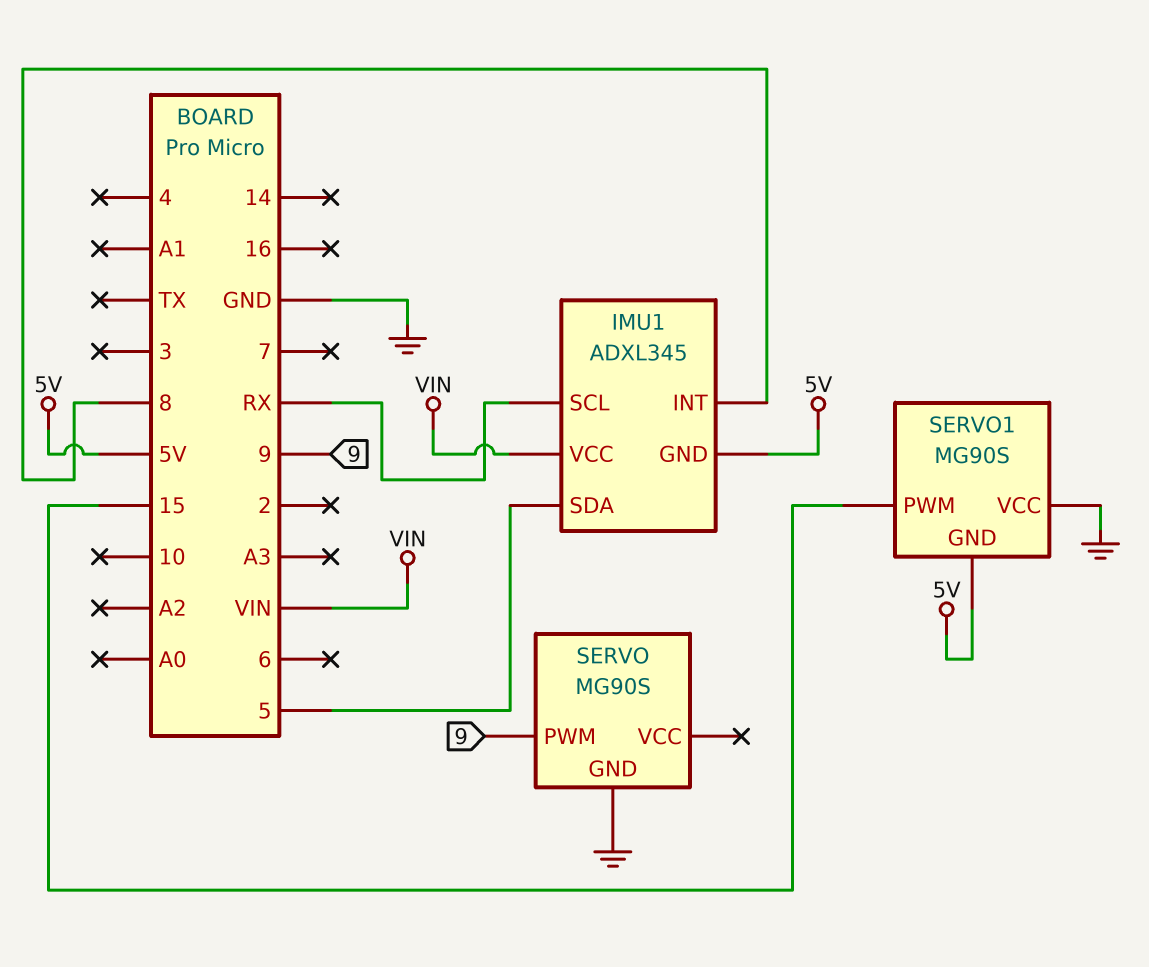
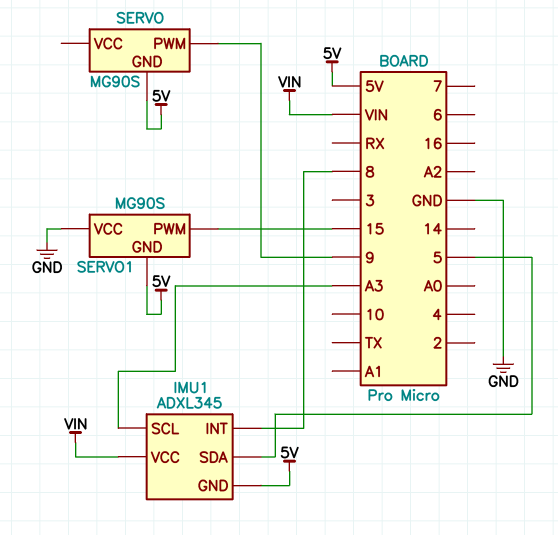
IMU1 pin SCL: RX -> A3
SERVO pin GND: GND -> 5V

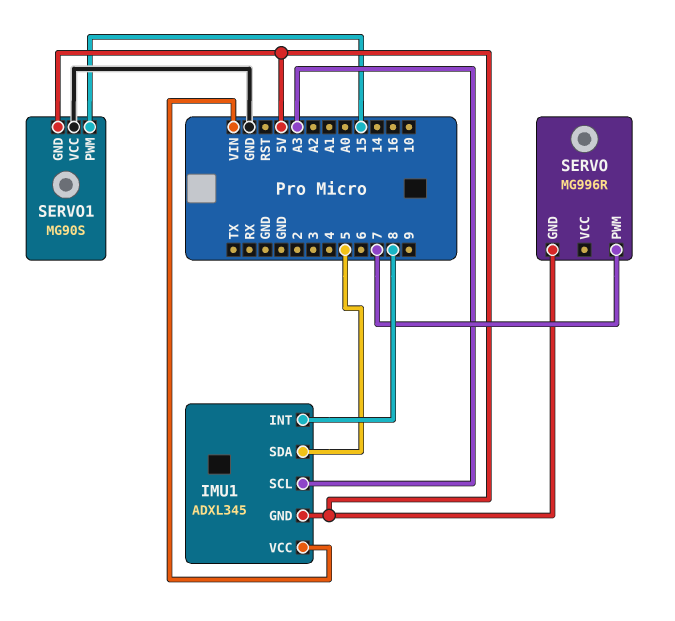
SERVO: MG90S -> MG996R
SERVO pin PWM: 9 -> 7

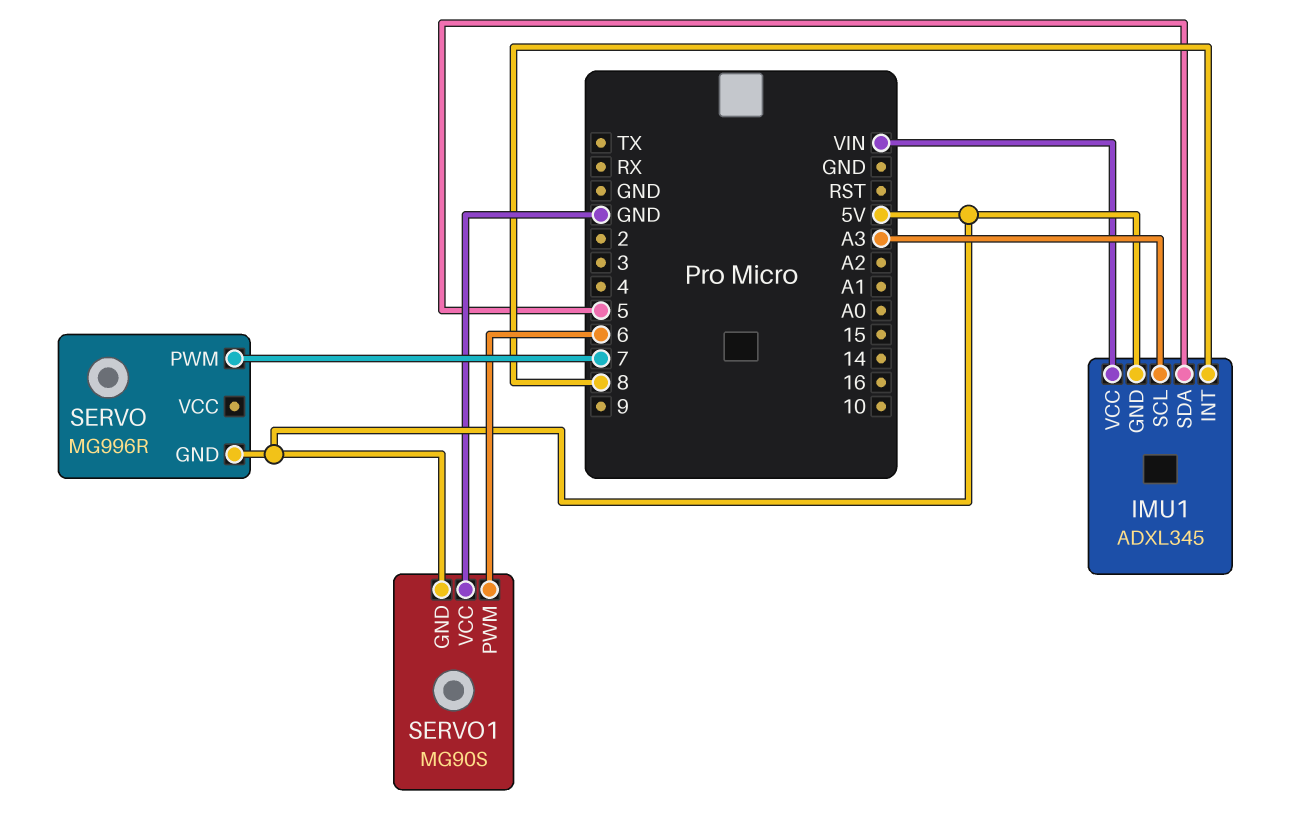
SERVO1 pin PWM: 15 -> 6

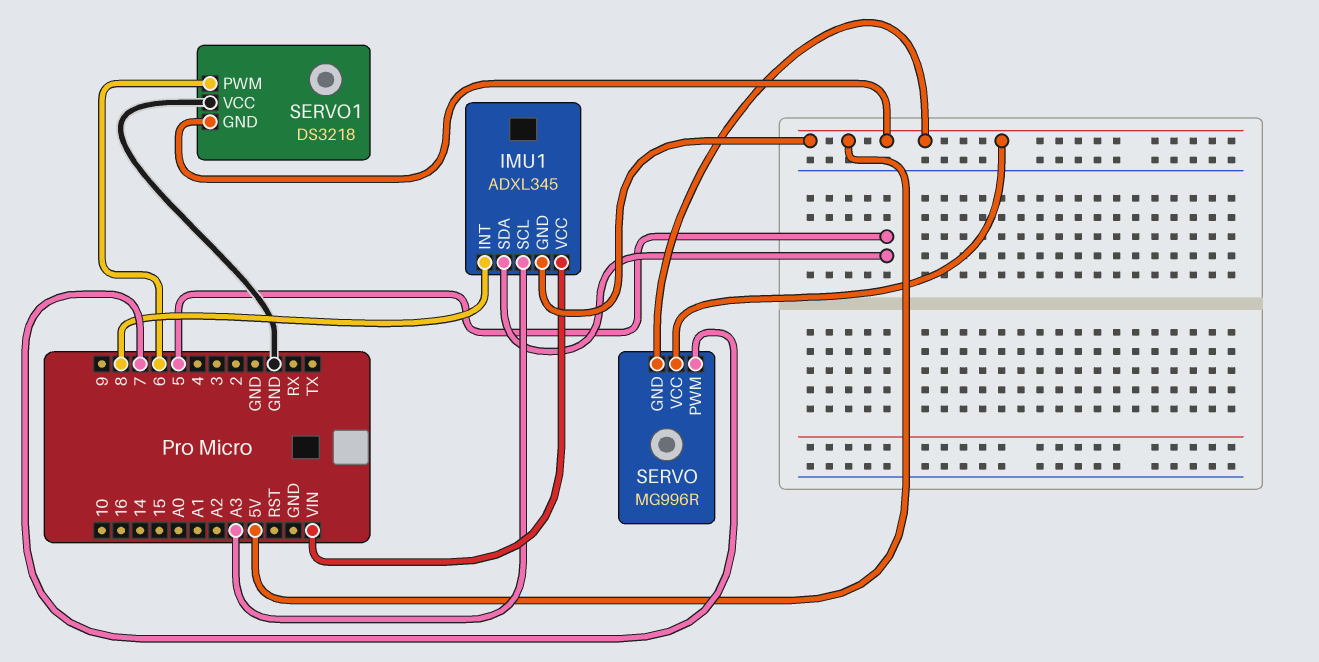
SERVO pin VCC: none -> 5V
SERVO1: MG90S -> DS3218

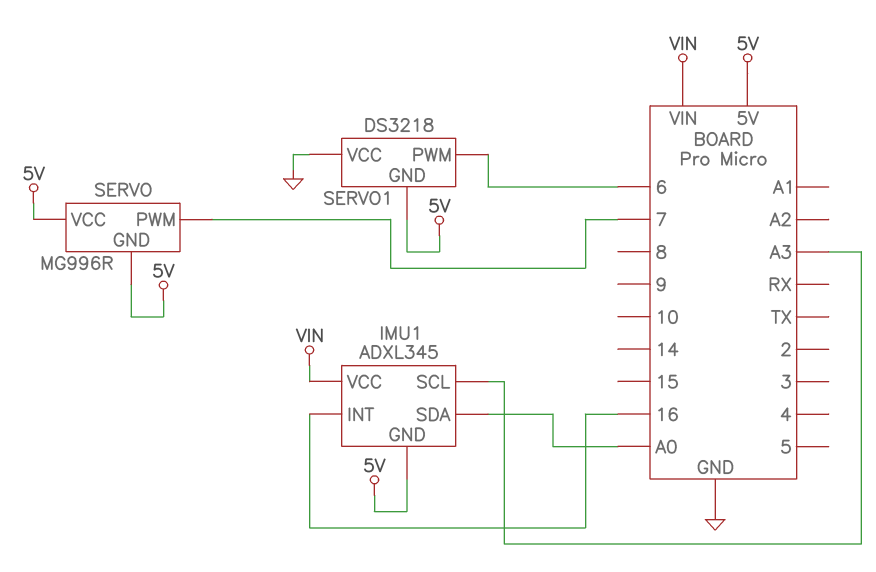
IMU1 pin INT: 8 -> 16
IMU1 pin SDA: 5 -> A0

